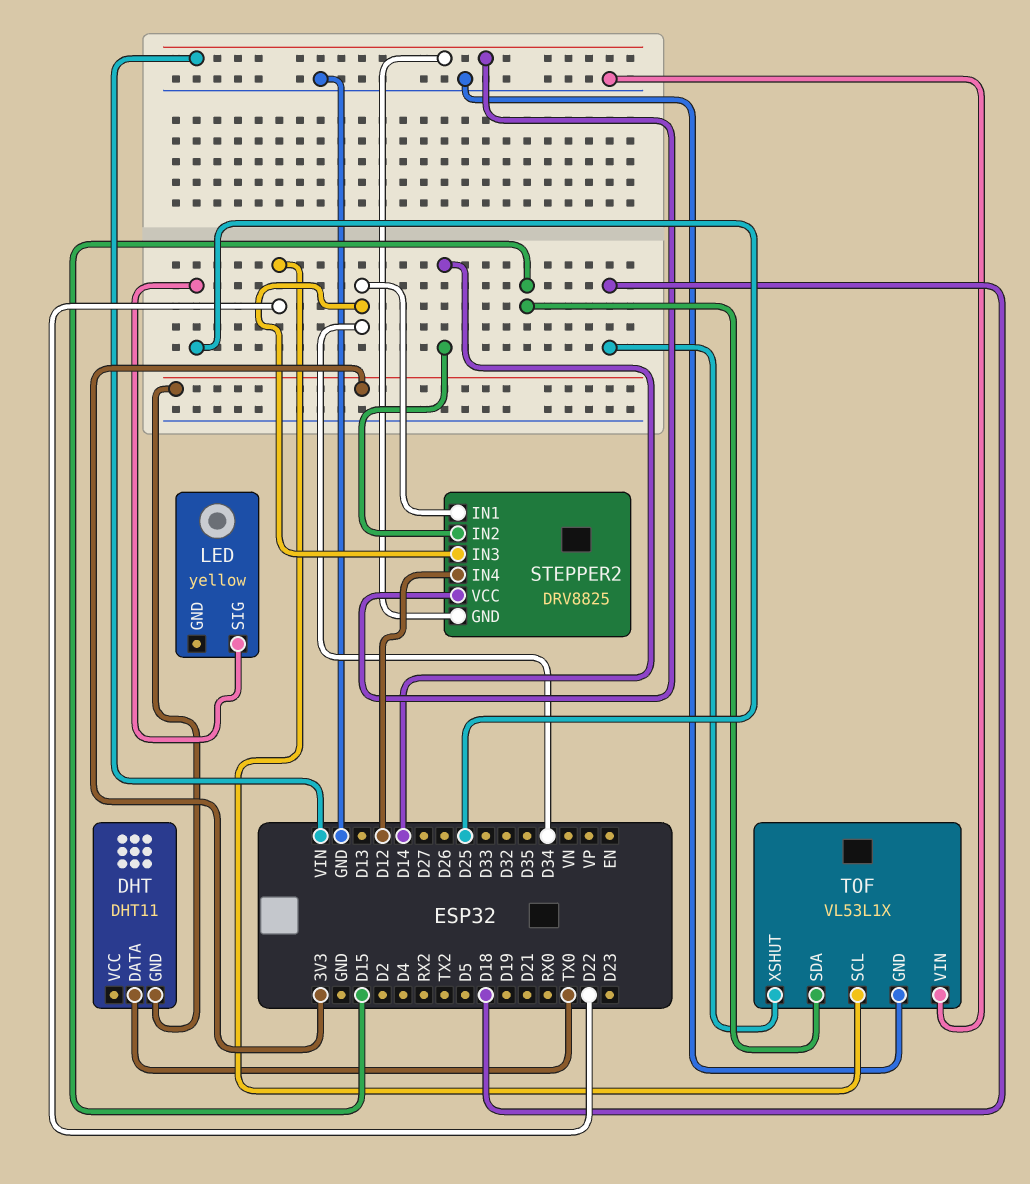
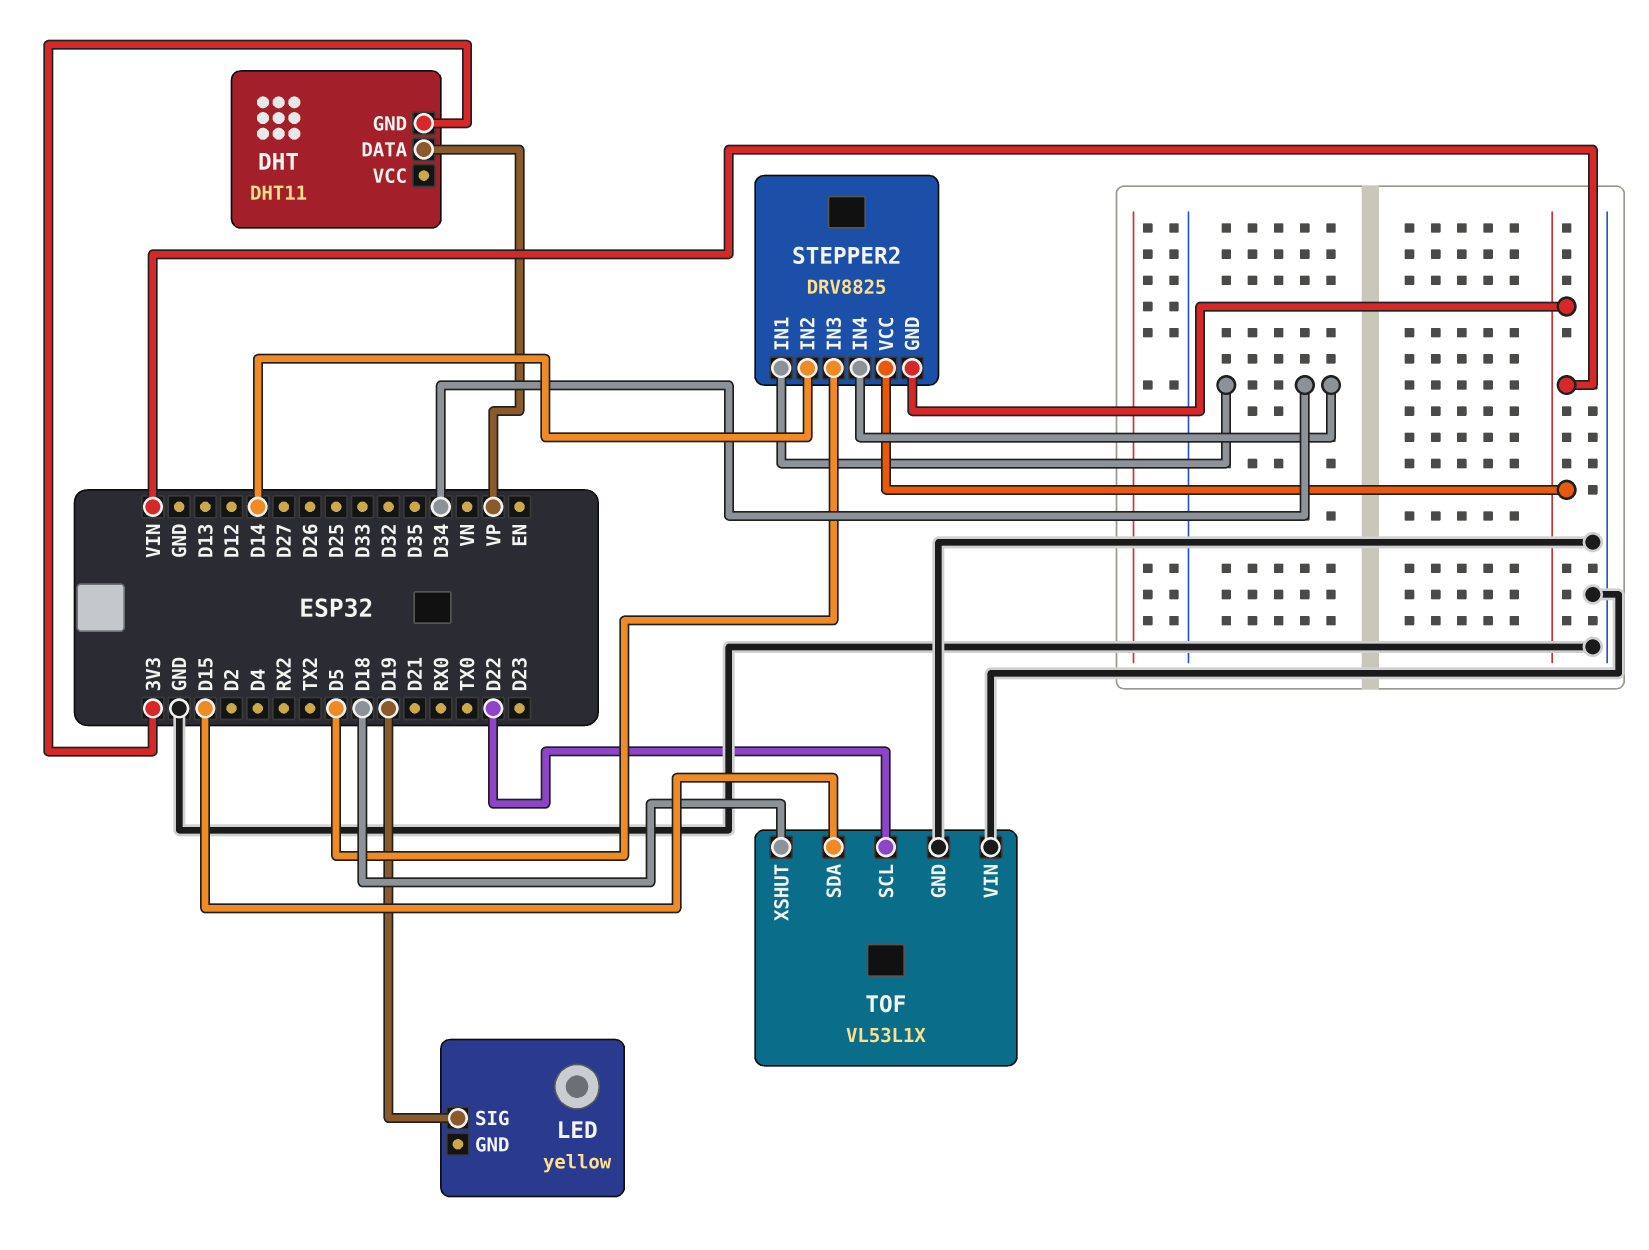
DHT pin DATA: TX0 -> VP
LED pin SIG: D25 -> D19
STEPPER2 pin IN3: D34 -> D5
STEPPER2 pin IN4: D12 -> D34

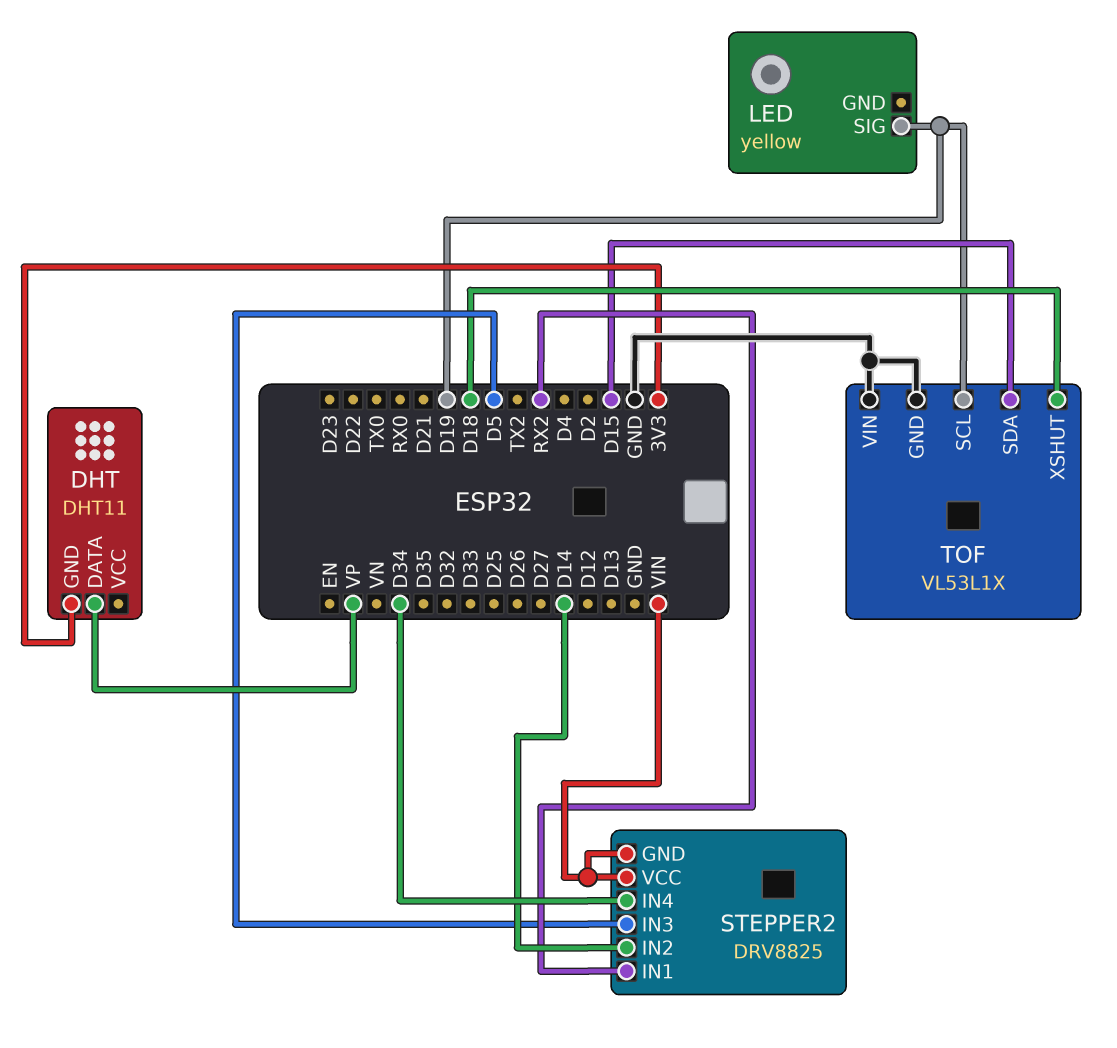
STEPPER2 pin IN1: D34 -> RX2
TOF pin SCL: D22 -> D19

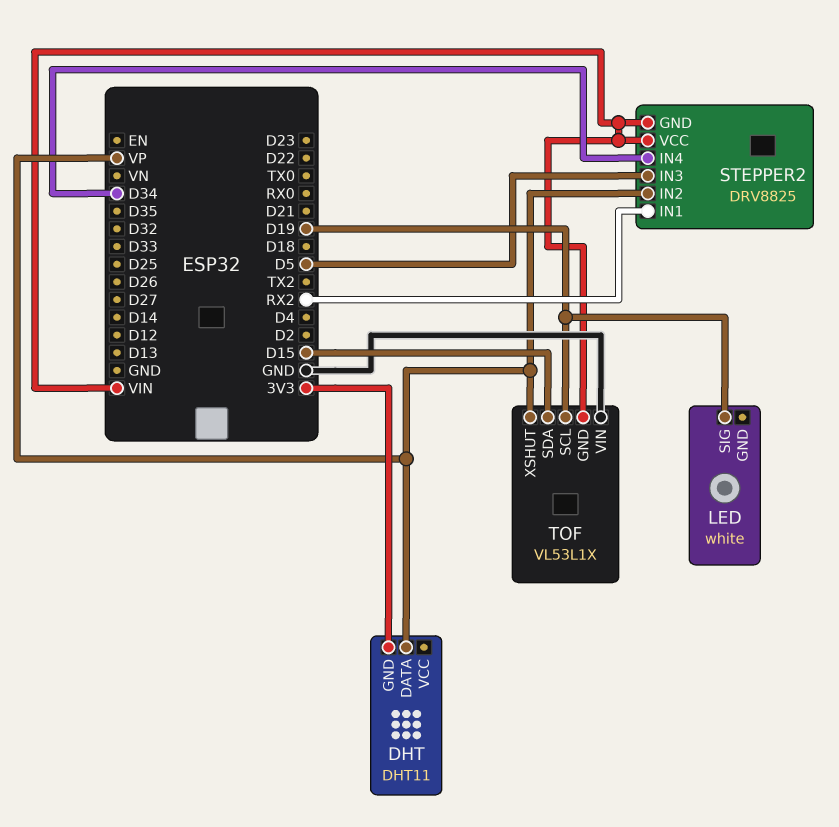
LED: yellow -> white
STEPPER2 pin IN2: D14 -> VP
TOF pin GND: GND -> VIN
TOF pin XSHUT: D18 -> VP

